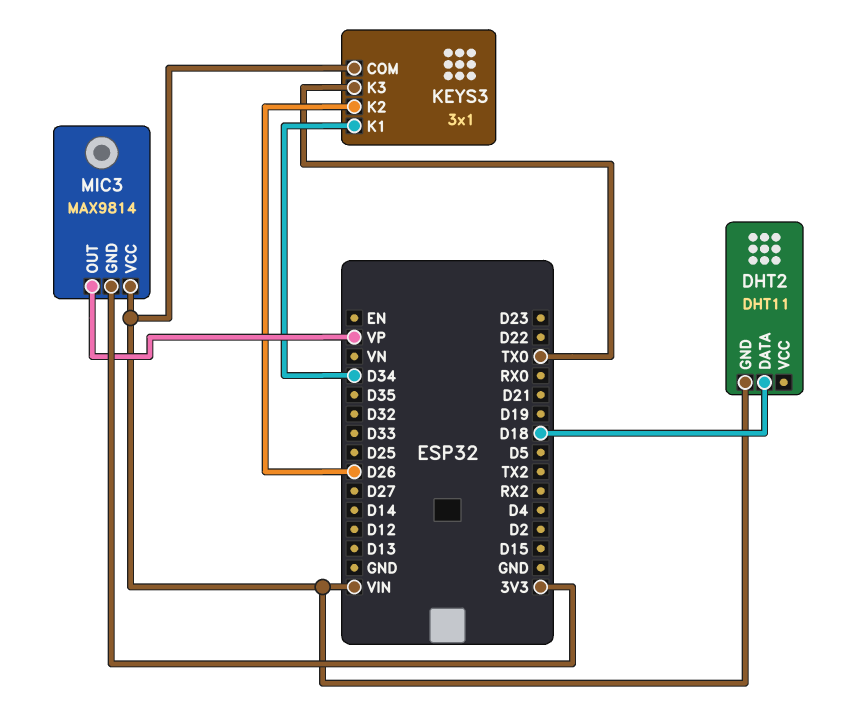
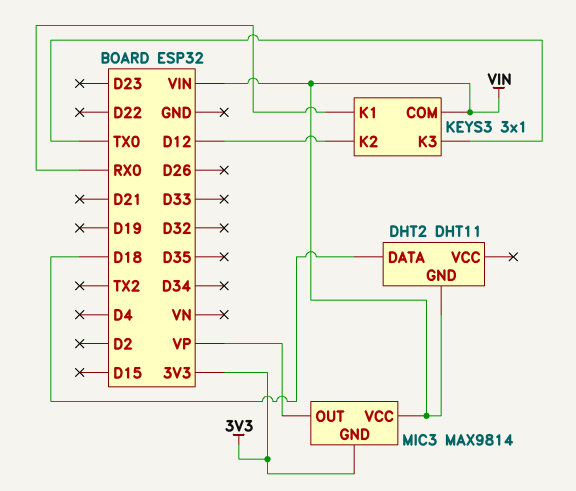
KEYS3 pin K1: D34 -> RX0
KEYS3 pin K2: D26 -> D12

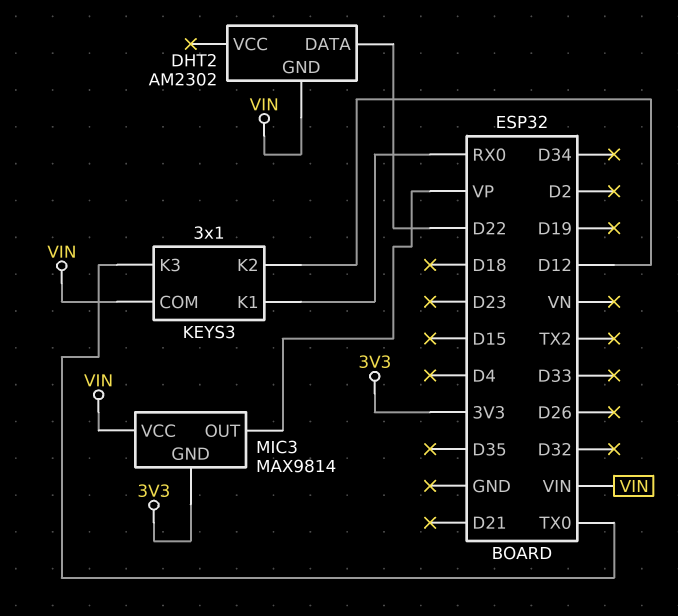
DHT2: DHT11 -> AM2302
DHT2 pin DATA: D18 -> D22

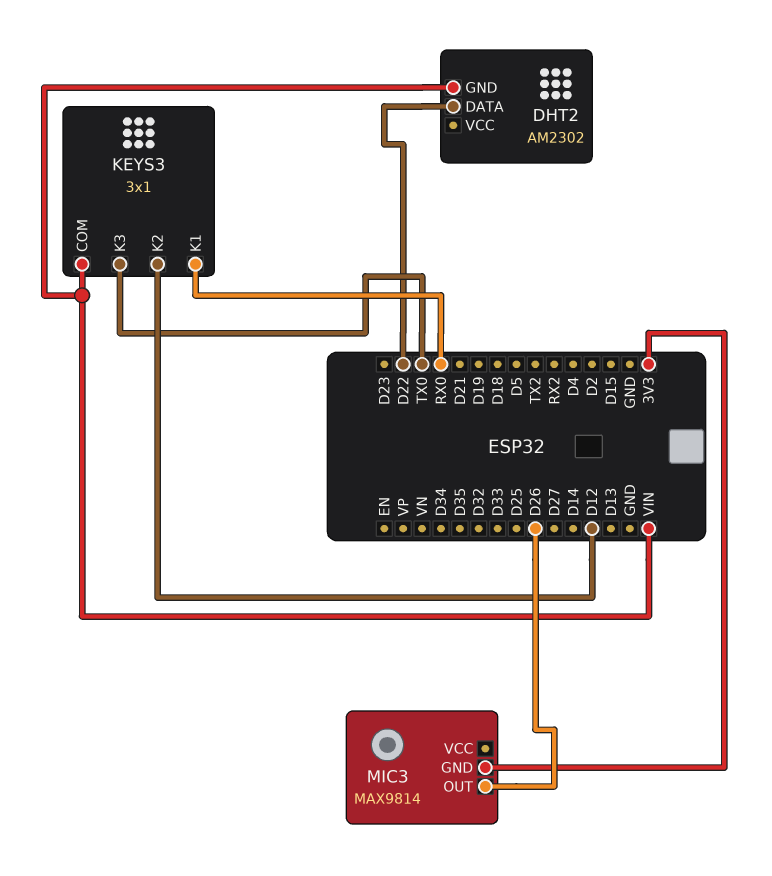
MIC3 pin OUT: VP -> D26
MIC3 pin VCC: VIN -> none

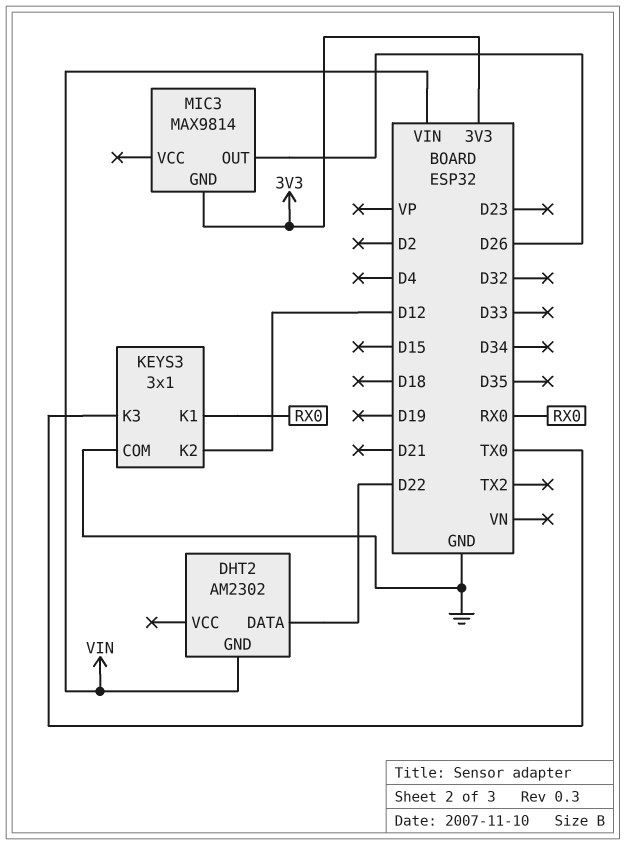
KEYS3 pin COM: VIN -> GND

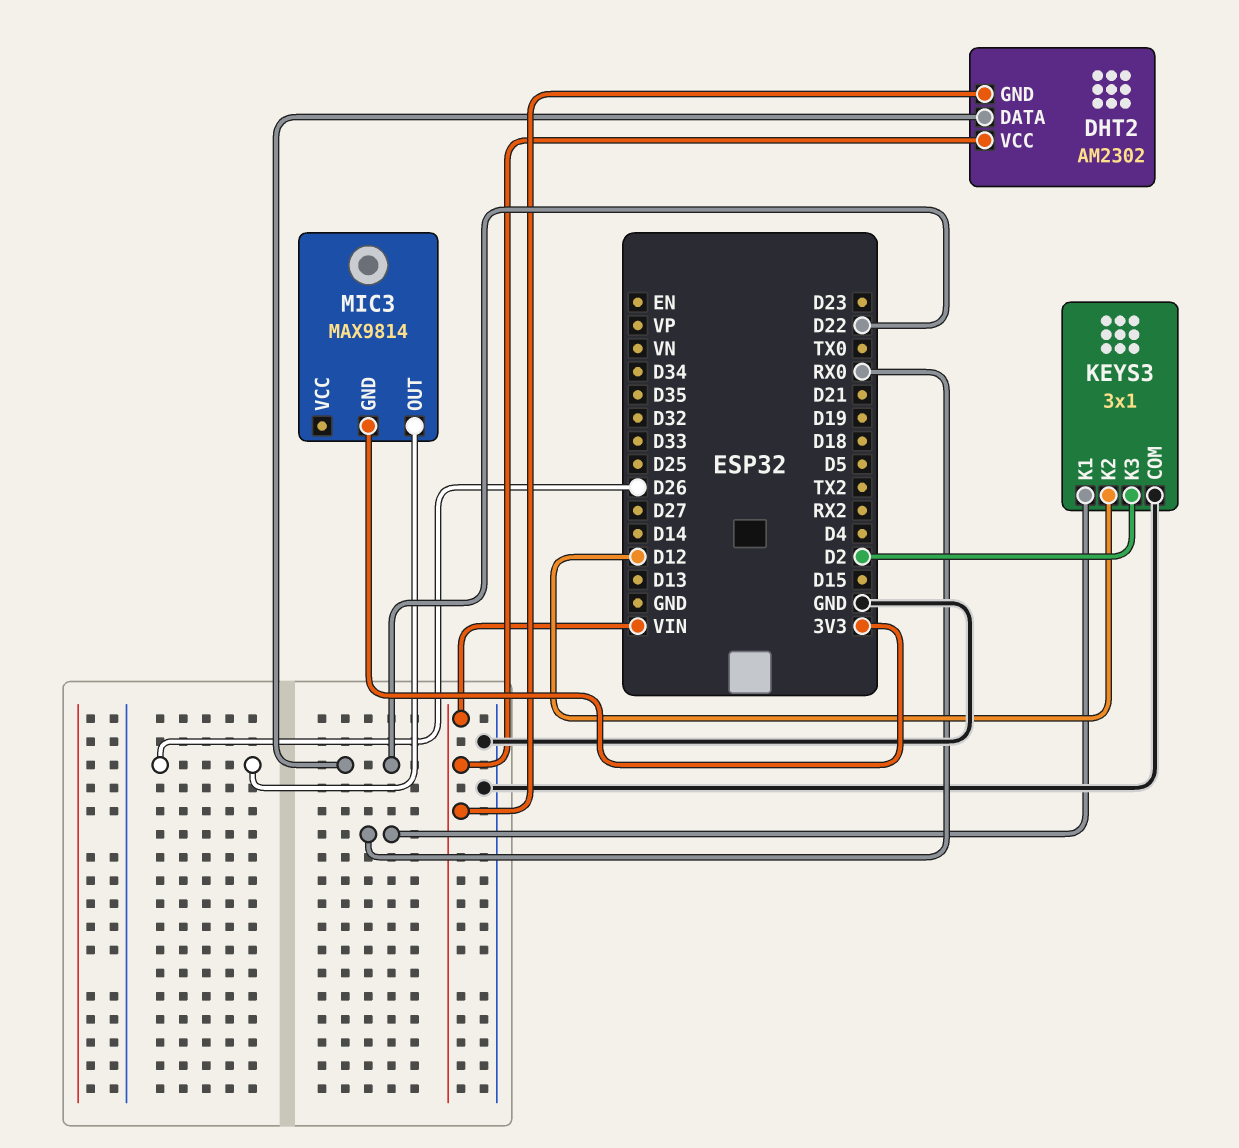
DHT2 pin VCC: none -> VIN
KEYS3 pin K3: TX0 -> D2

